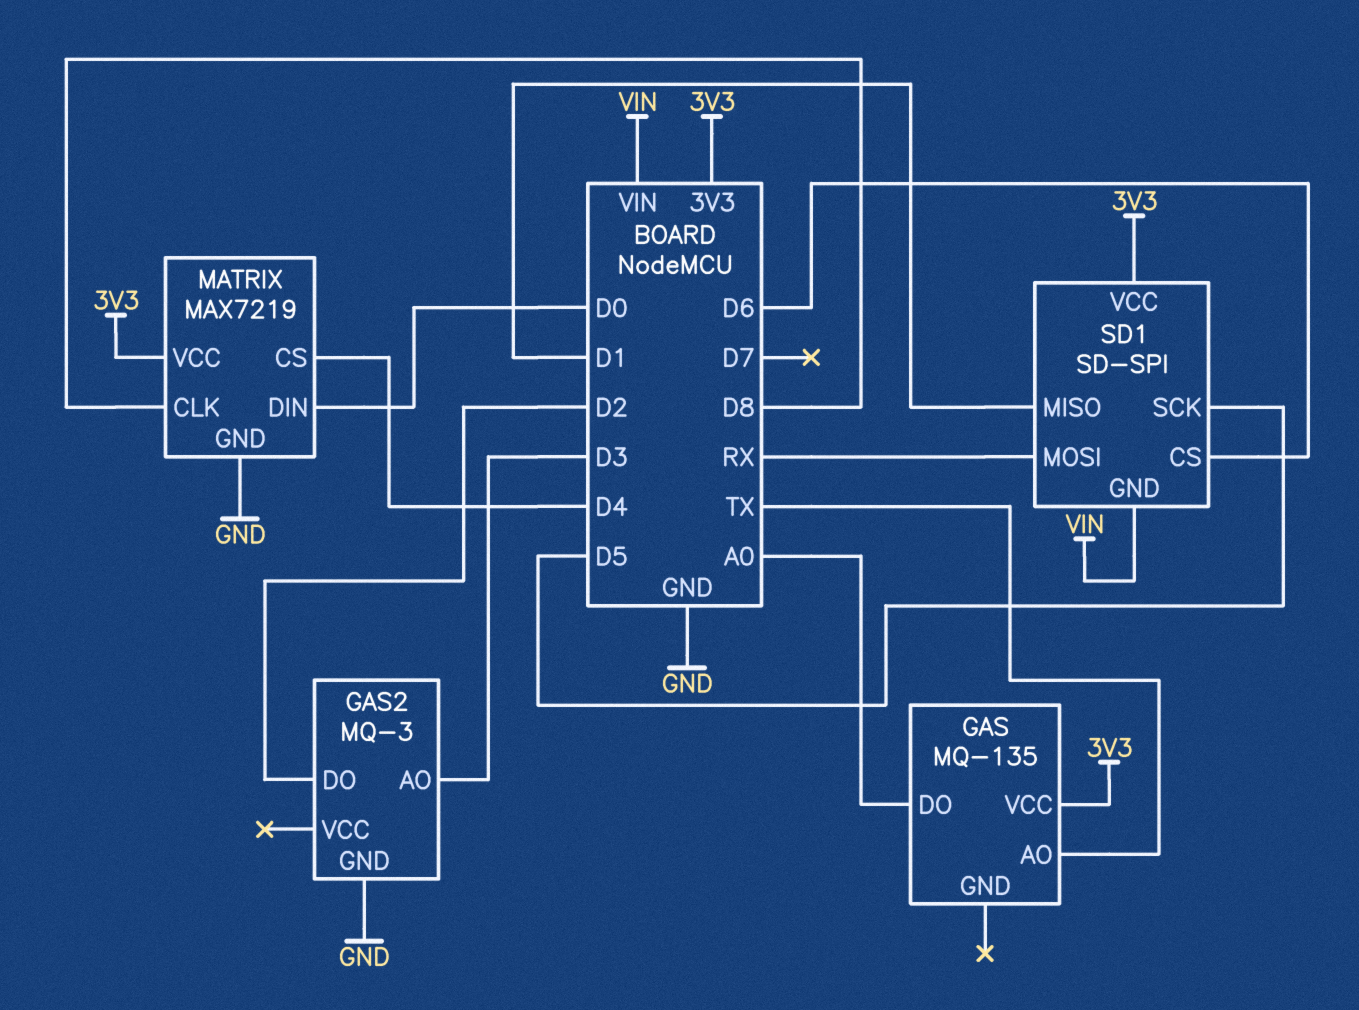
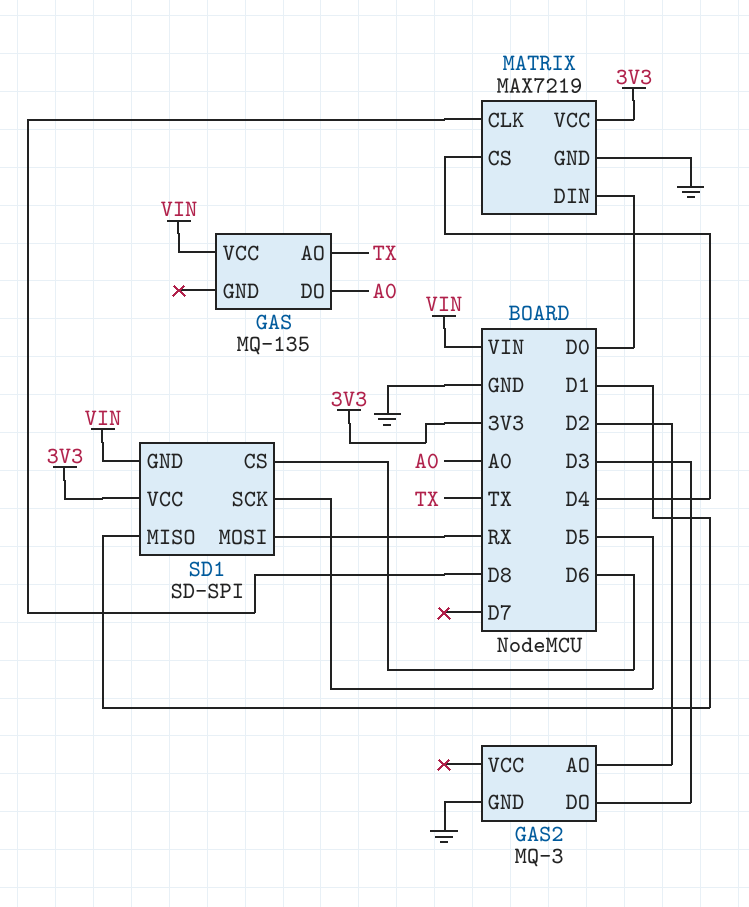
GAS pin VCC: 3V3 -> VIN
GAS2 pin AO: D3 -> D2
GAS2 pin DO: D2 -> D3

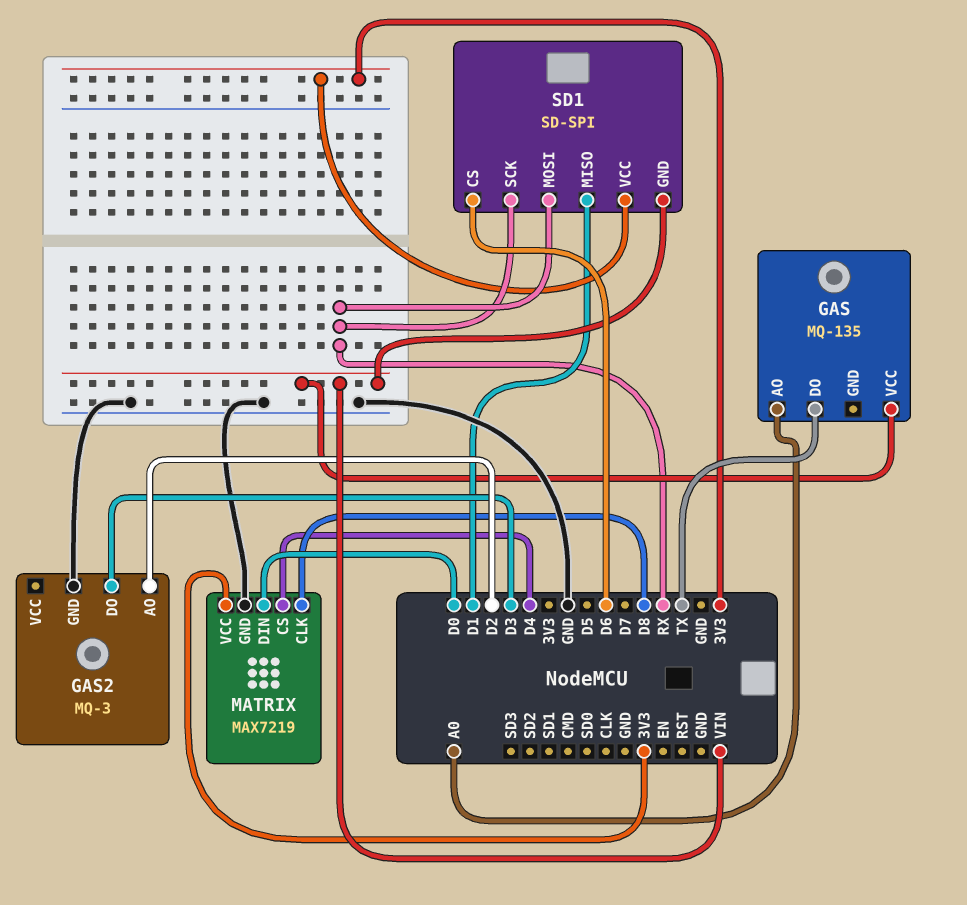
GAS pin AO: TX -> A0
GAS pin DO: A0 -> TX
SD1 pin SCK: D5 -> RX

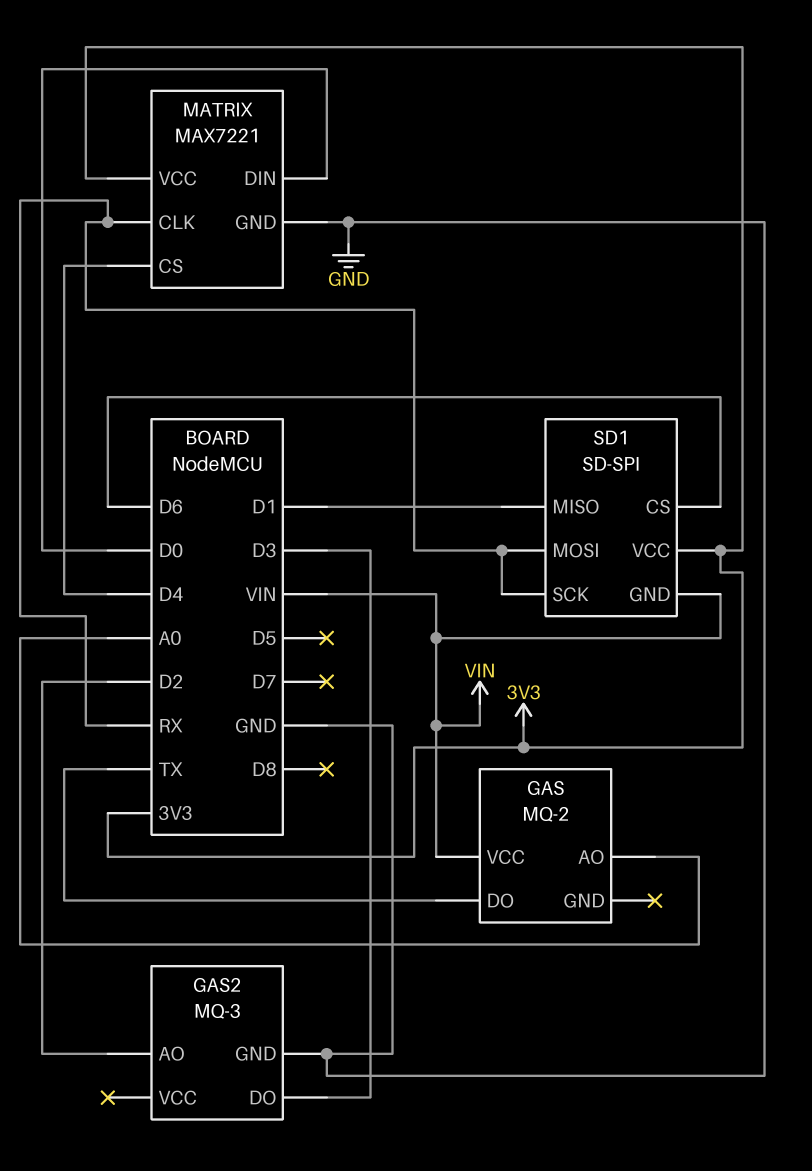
GAS: MQ-135 -> MQ-2
MATRIX: MAX7219 -> MAX7221
MATRIX pin CLK: D8 -> RX

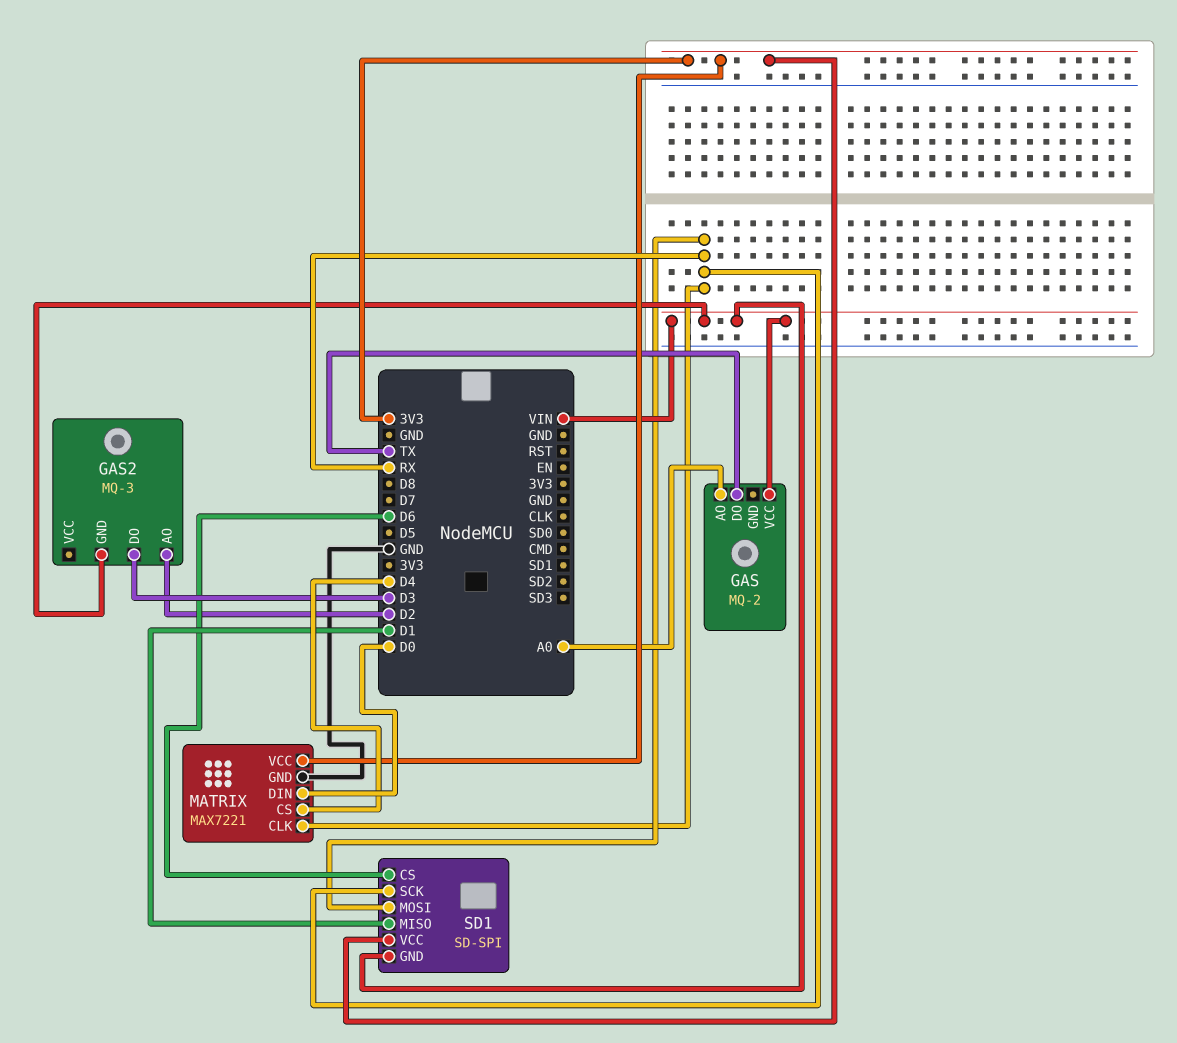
GAS2 pin GND: GND -> VIN

